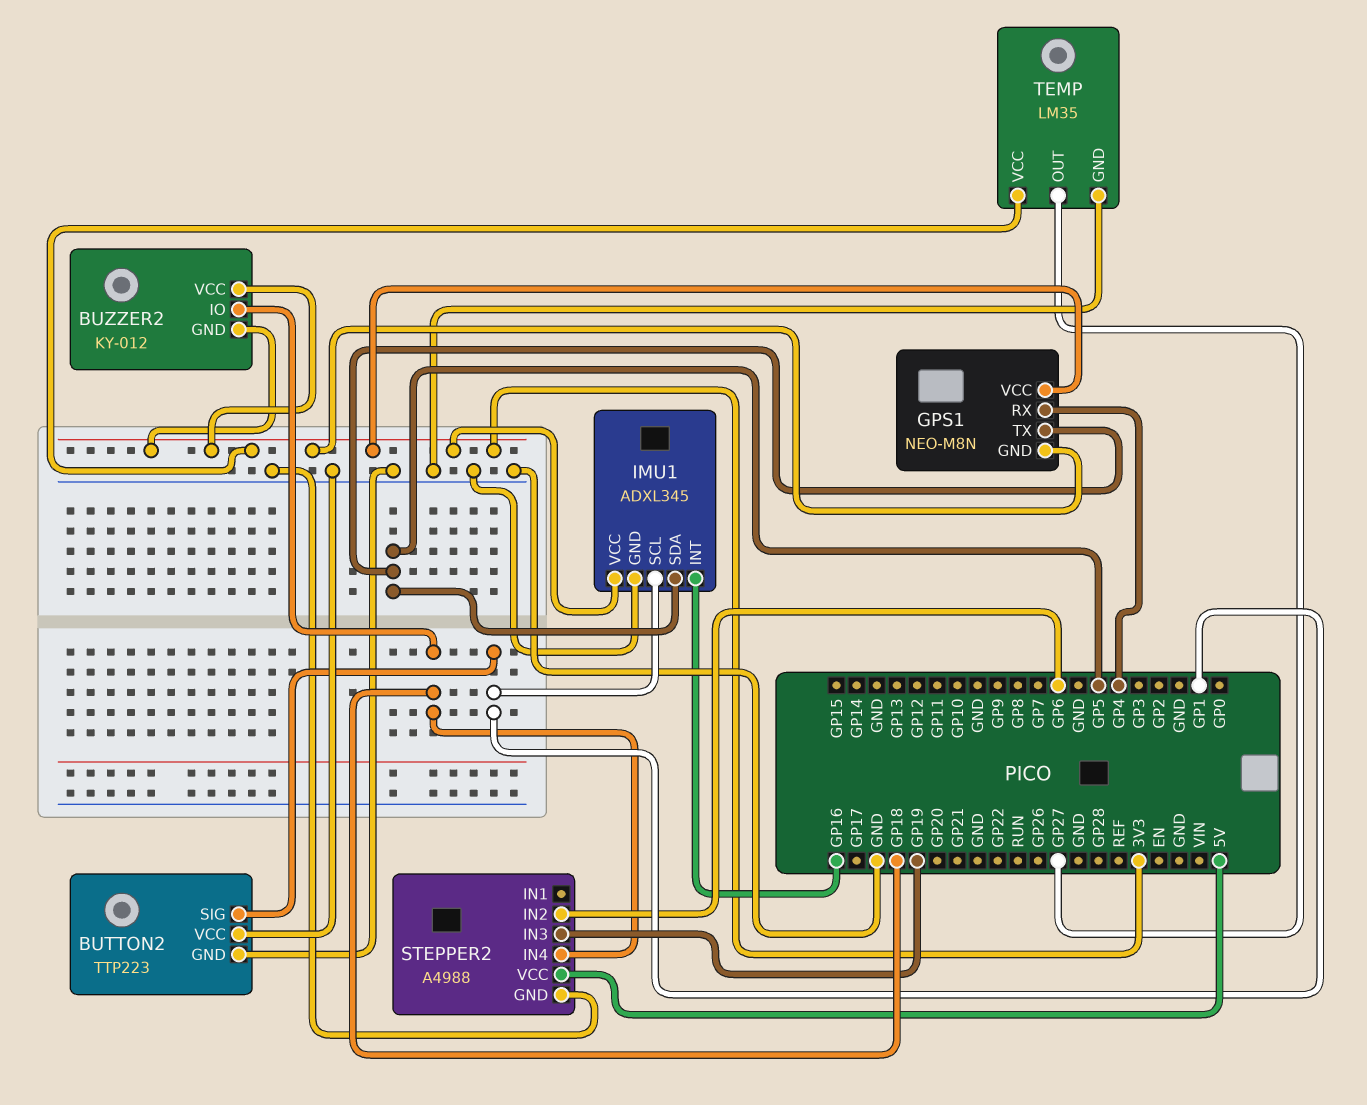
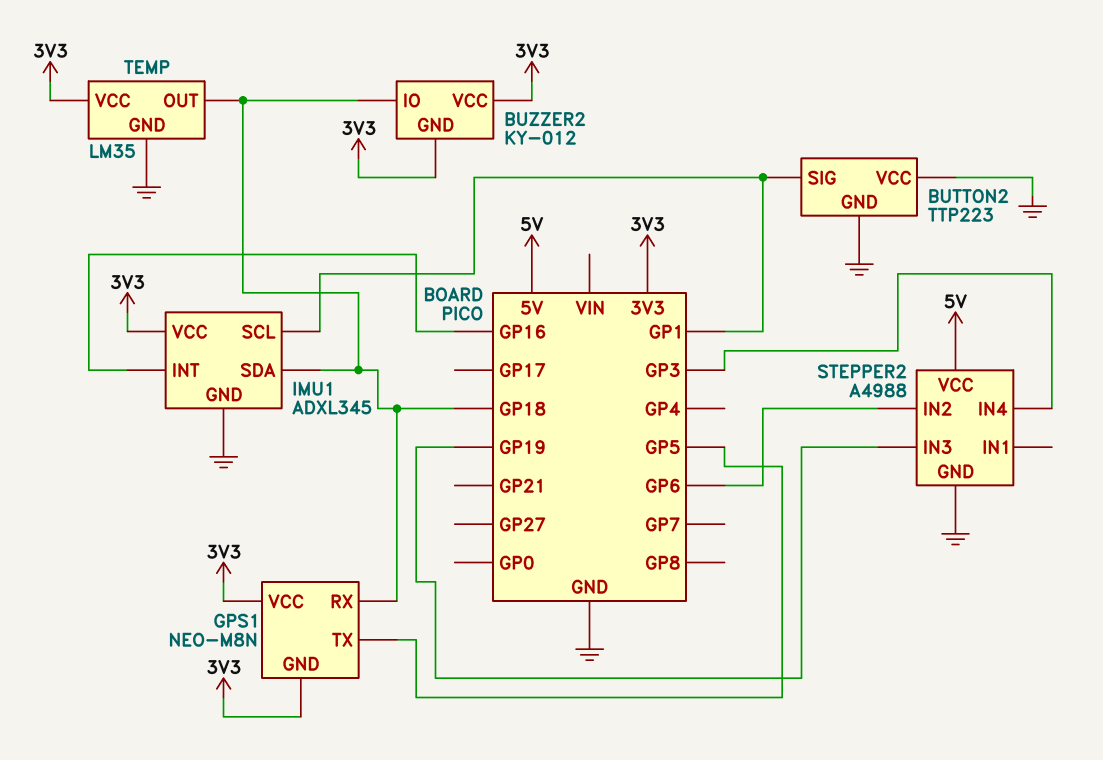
GPS1 pin RX: GP4 -> GP18
IMU1 pin SDA: GP5 -> GP18
STEPPER2 pin IN4: GP18 -> GP3
TEMP pin OUT: GP27 -> GP18

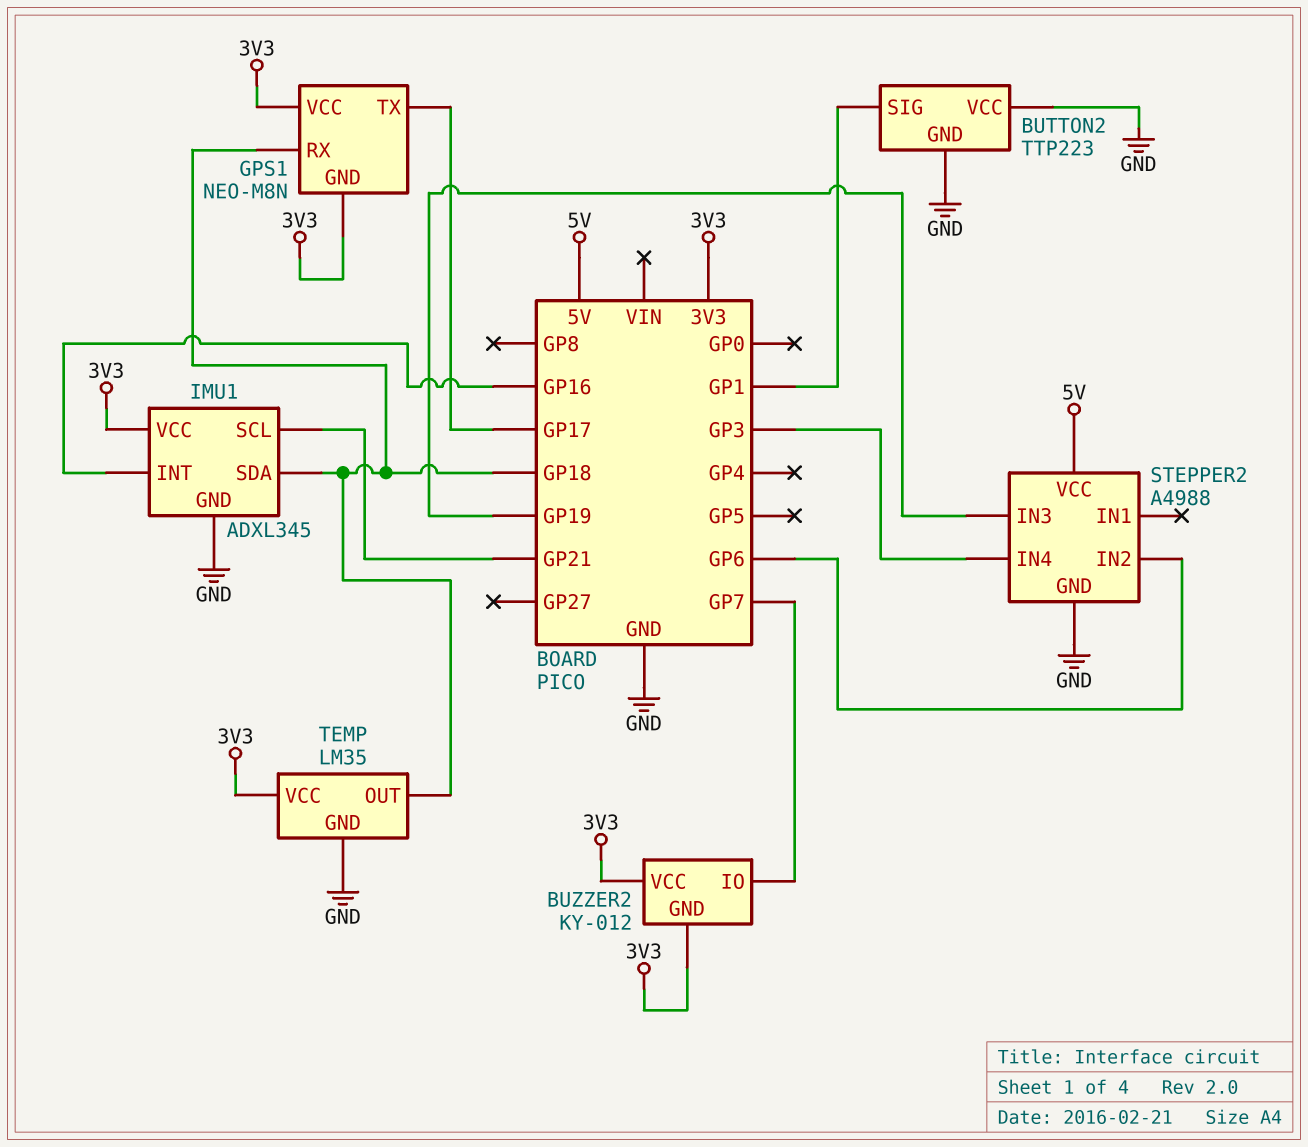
BUZZER2 pin IO: GP18 -> GP7
GPS1 pin TX: GP5 -> GP17
IMU1 pin SCL: GP1 -> GP21

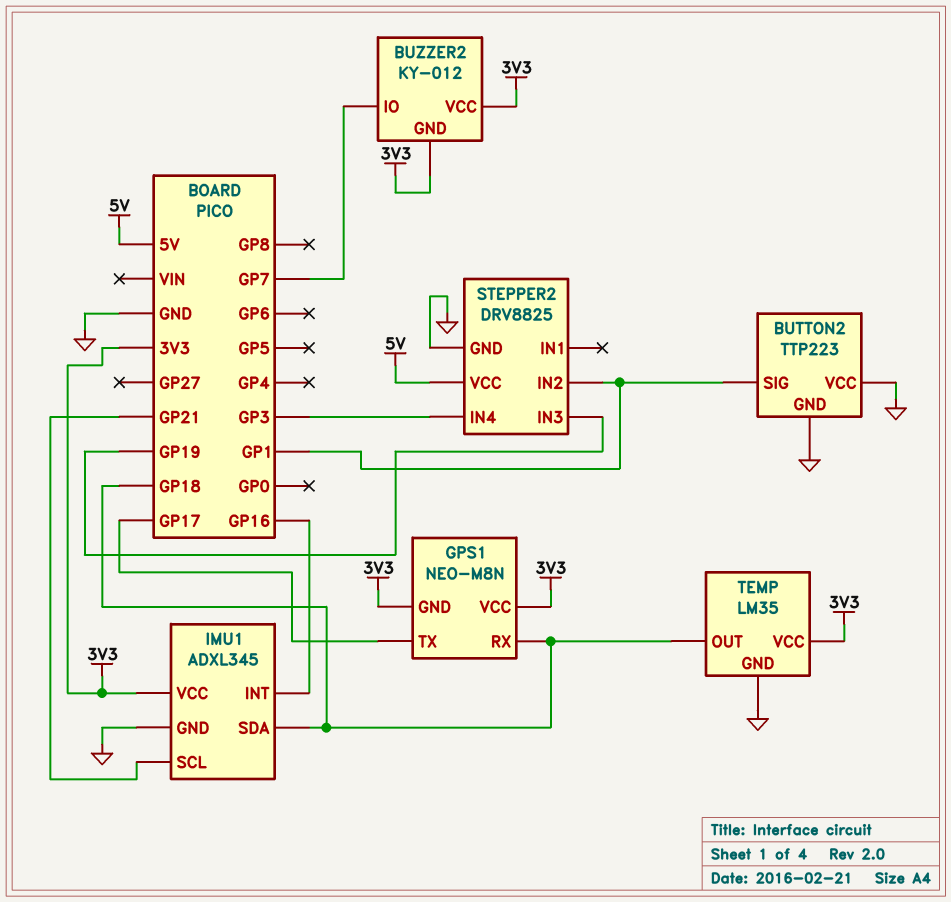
STEPPER2: A4988 -> DRV8825
STEPPER2 pin IN2: GP6 -> GP1

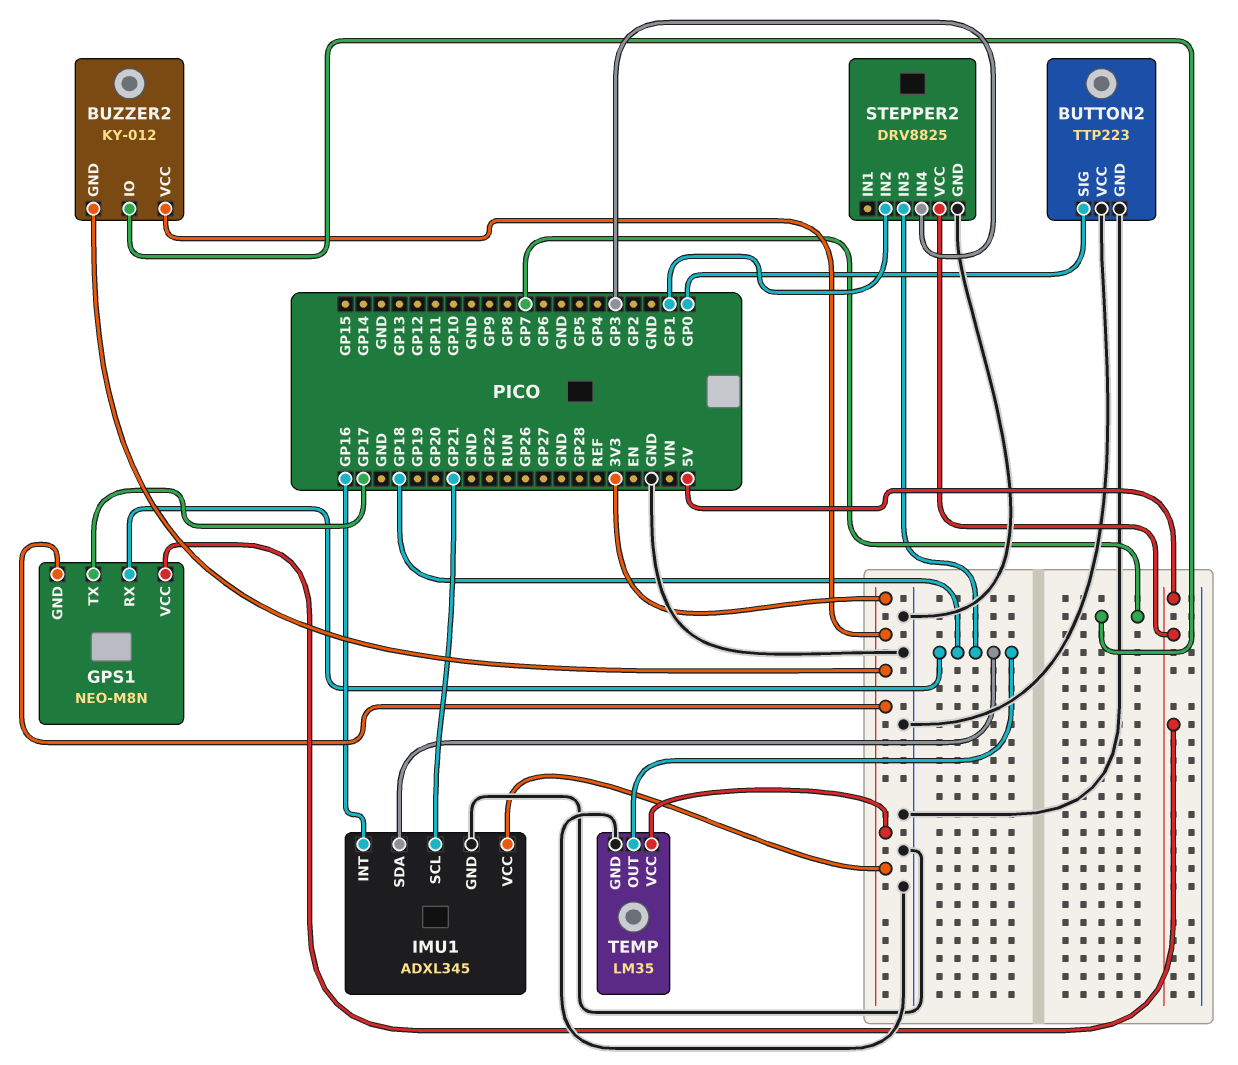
BUTTON2 pin SIG: GP1 -> GP0
GPS1 pin VCC: 3V3 -> 5V
STEPPER2 pin IN3: GP19 -> GP18

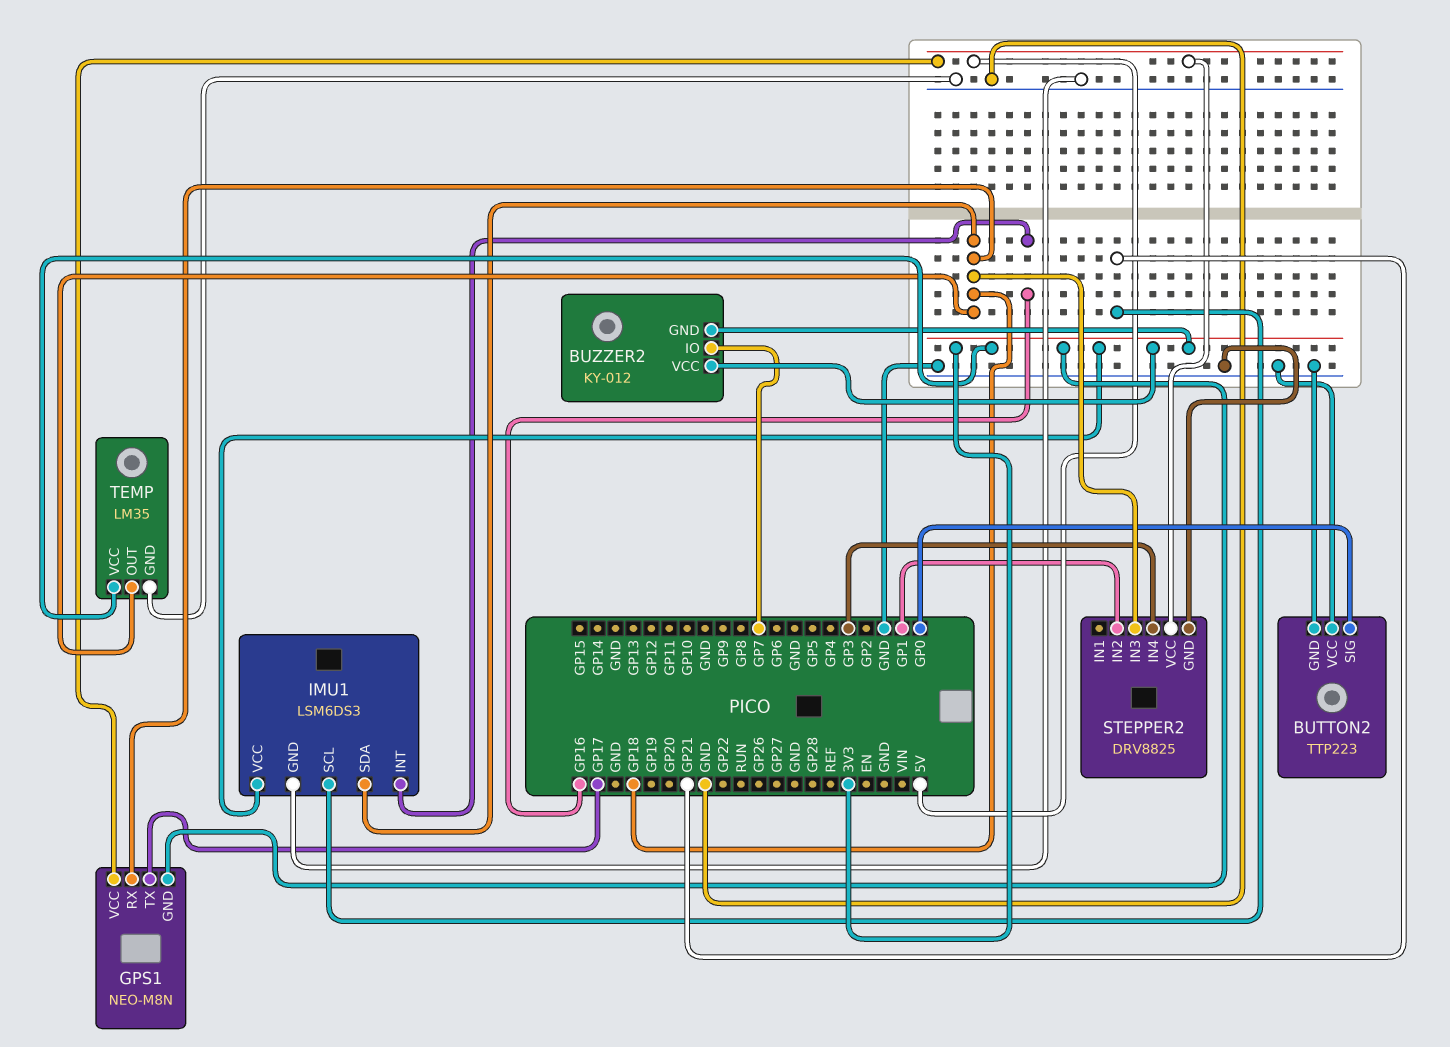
IMU1: ADXL345 -> LSM6DS3

